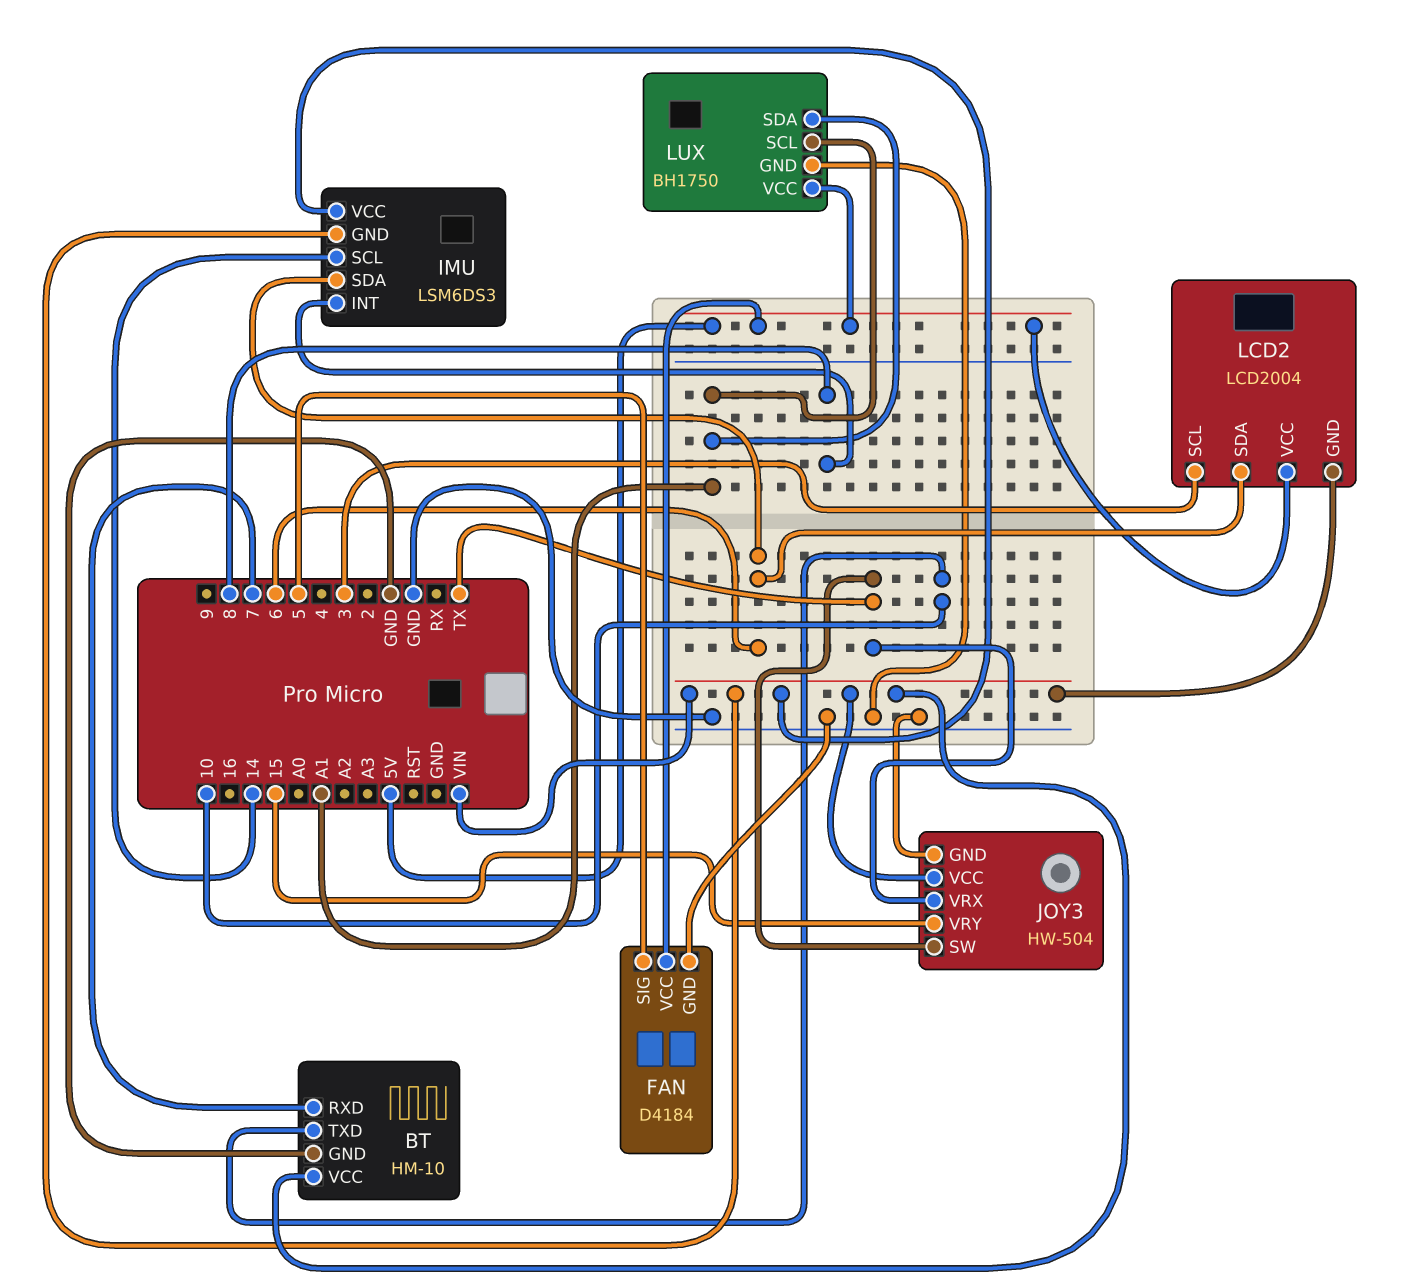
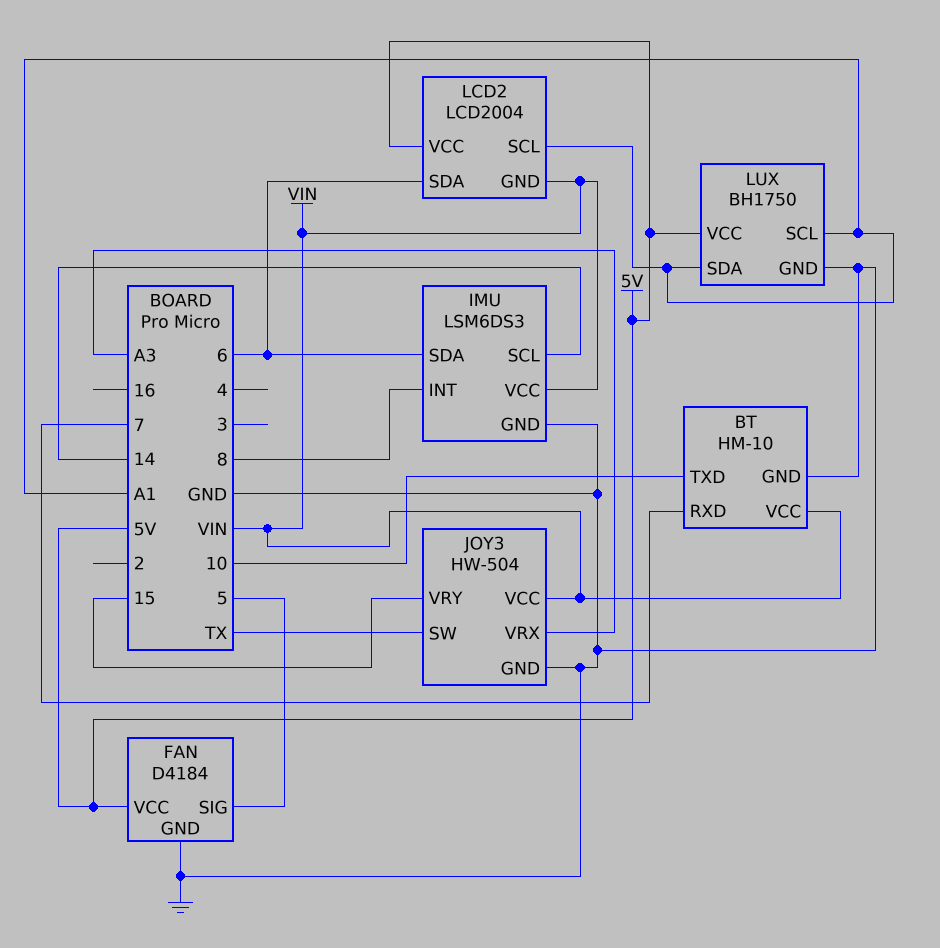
IMU pin GND: VIN -> GND
JOY3 pin VRX: TX -> A3
LCD2 pin SCL: 3 -> A1

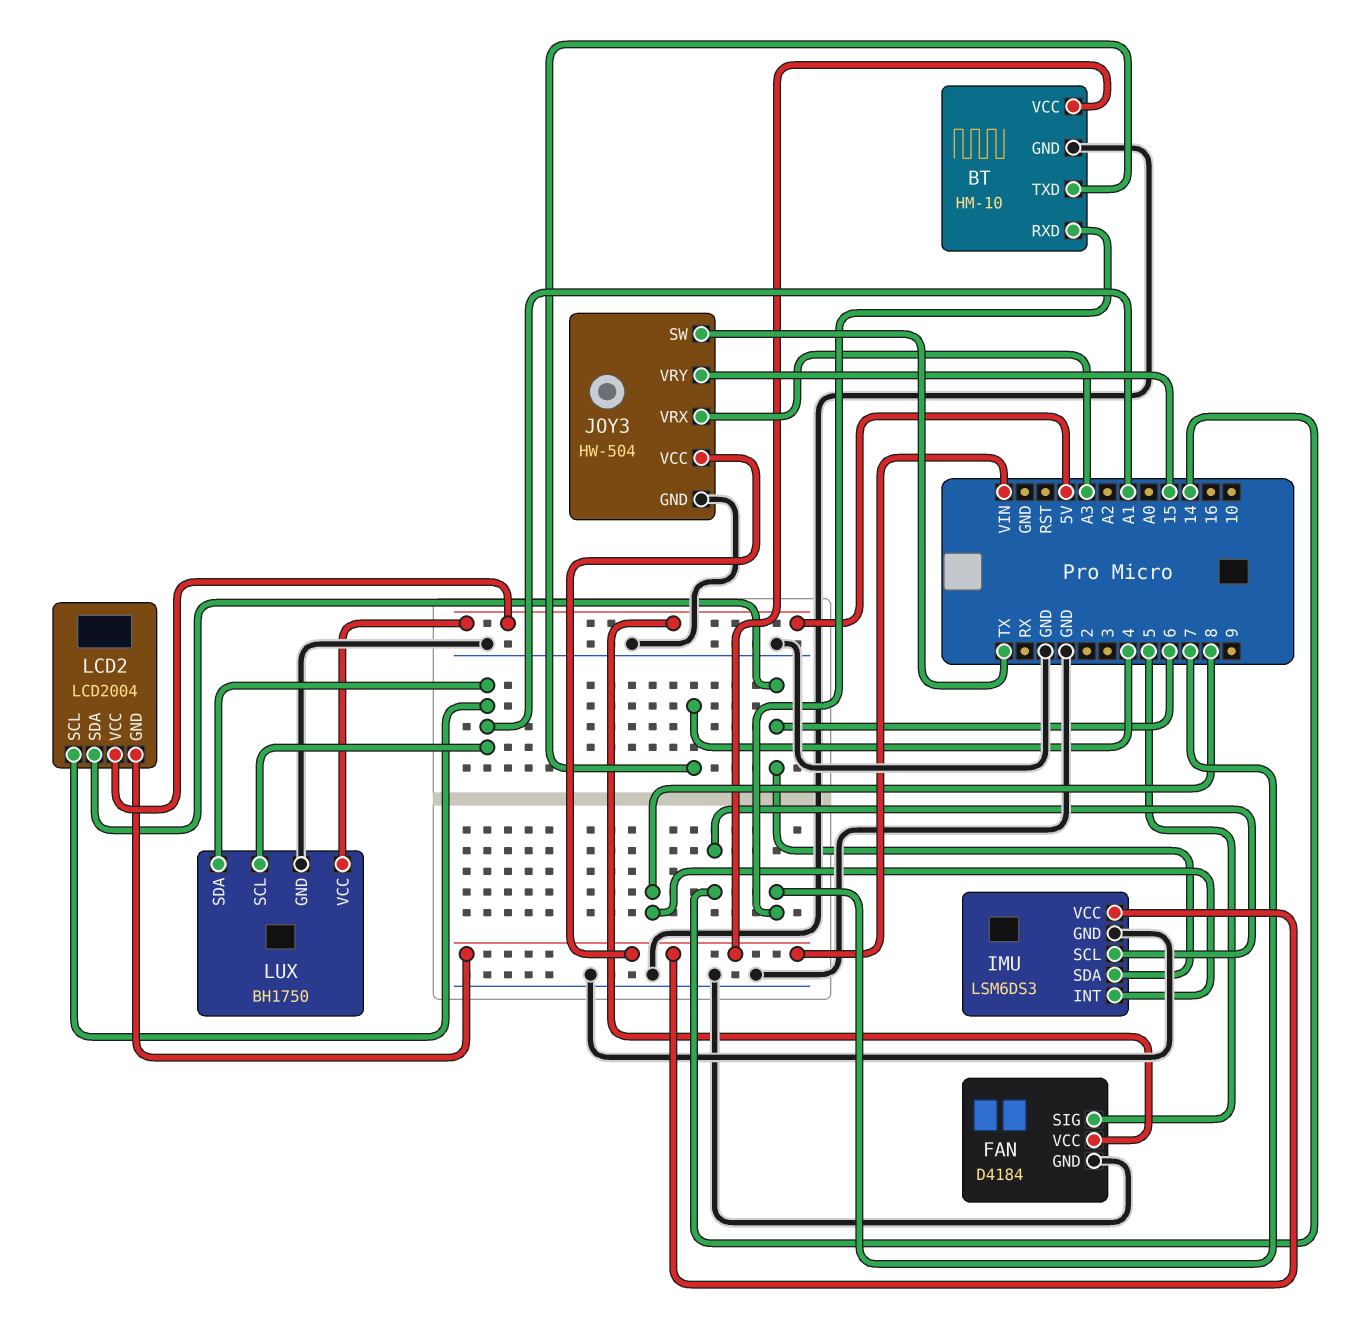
BT pin TXD: 10 -> 4

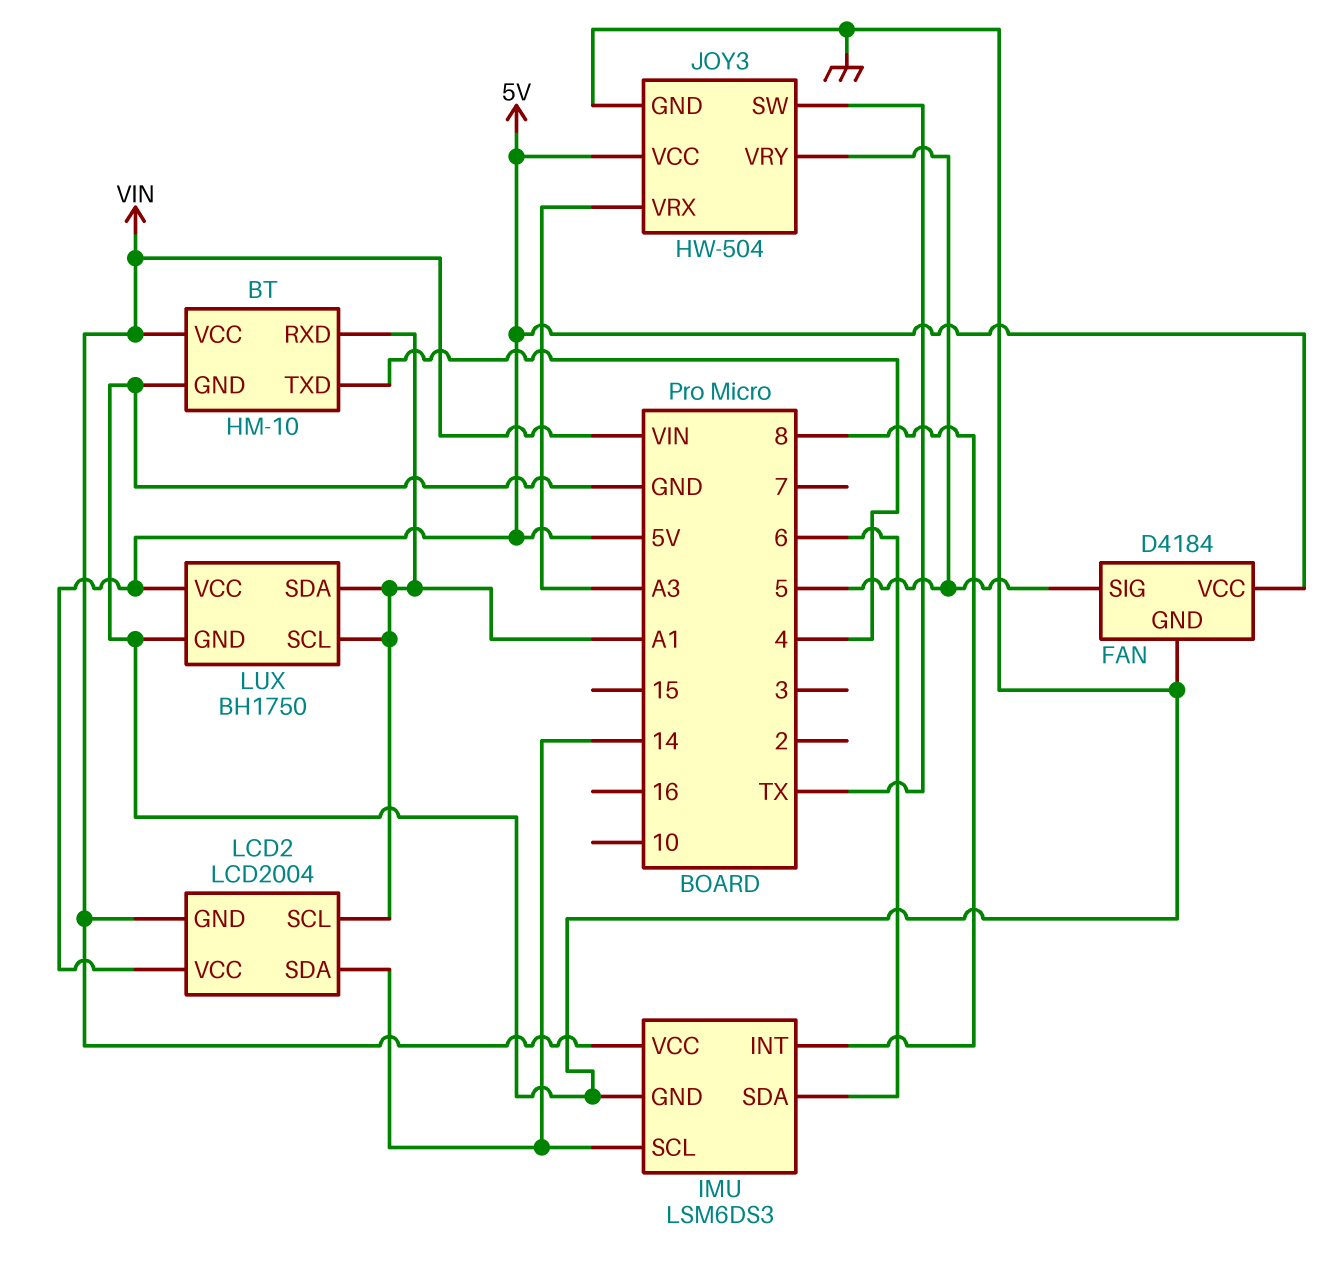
BT pin RXD: 7 -> A1
JOY3 pin VCC: VIN -> 5V
JOY3 pin VRY: 15 -> 5
LCD2 pin SDA: 6 -> 14

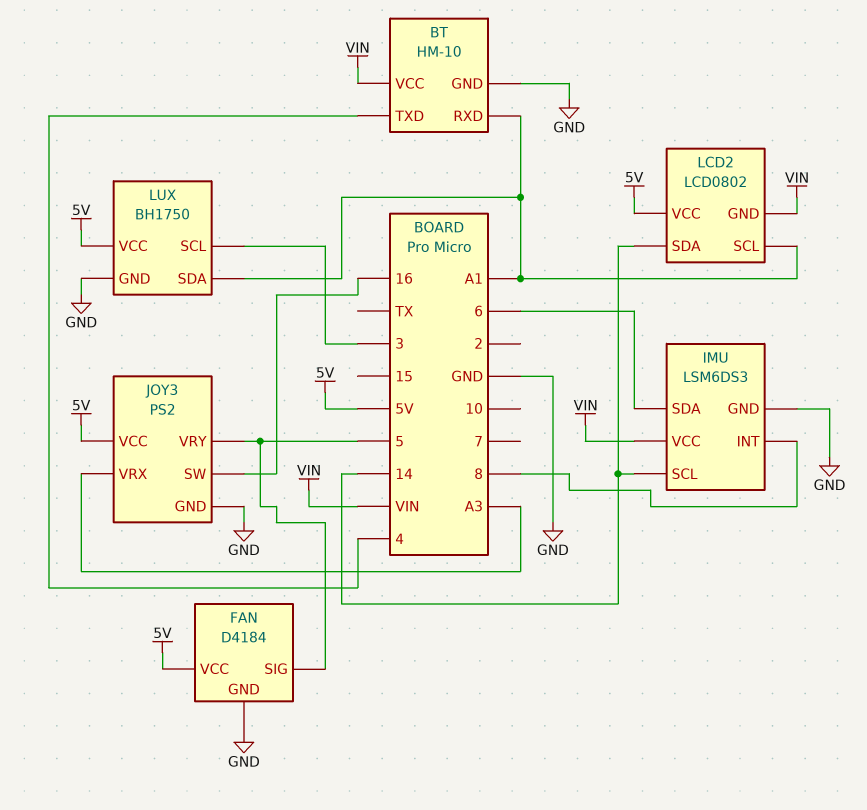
JOY3: HW-504 -> PS2
JOY3 pin SW: TX -> 16
LCD2: LCD2004 -> LCD0802
LUX pin SCL: A1 -> 3

